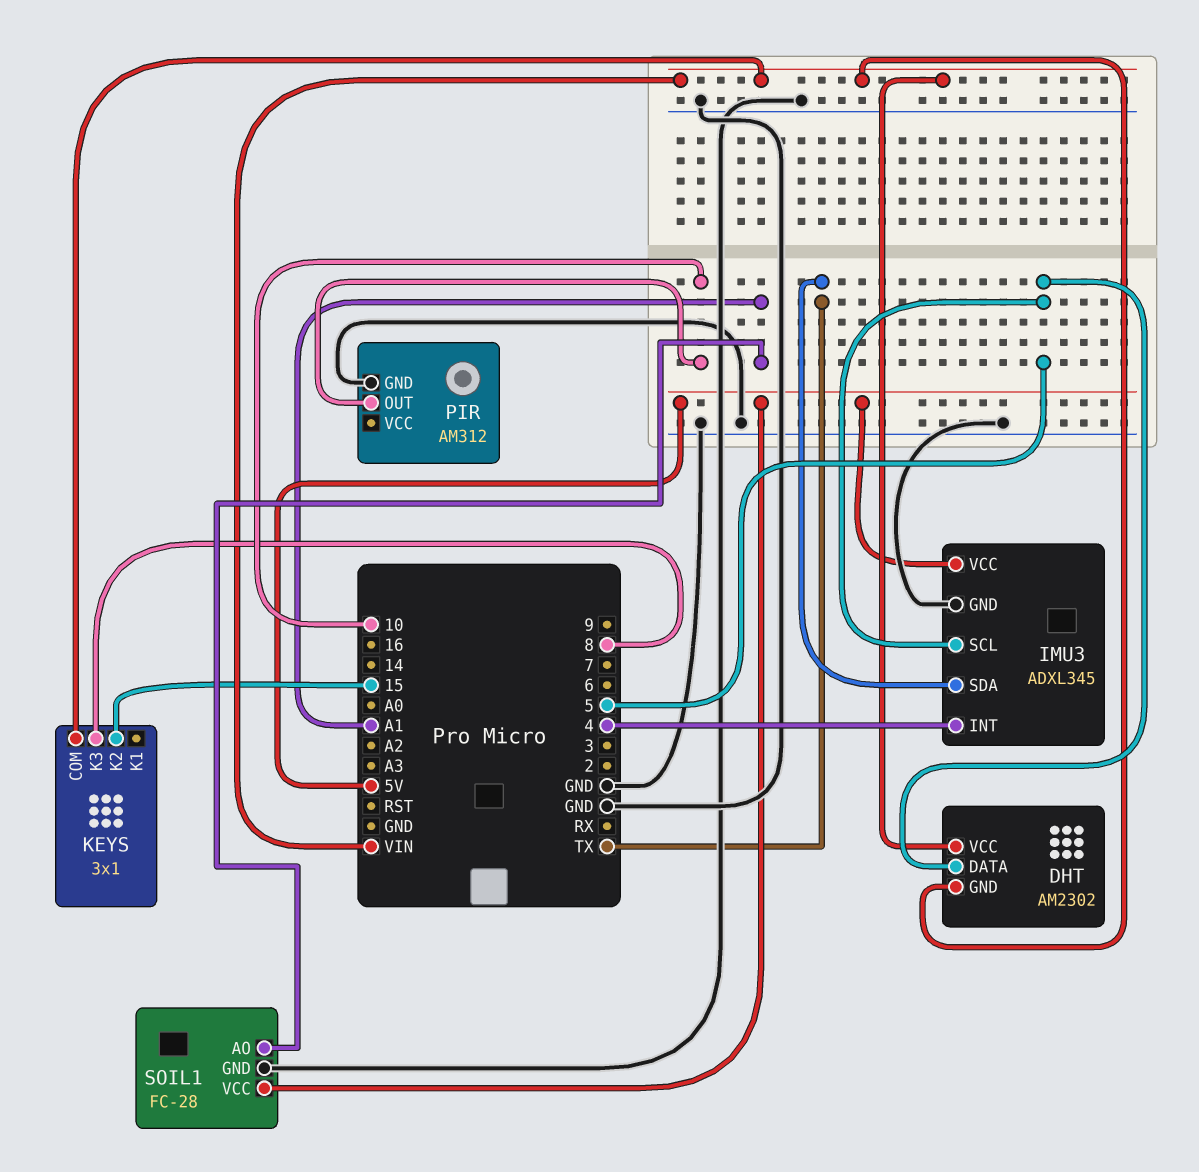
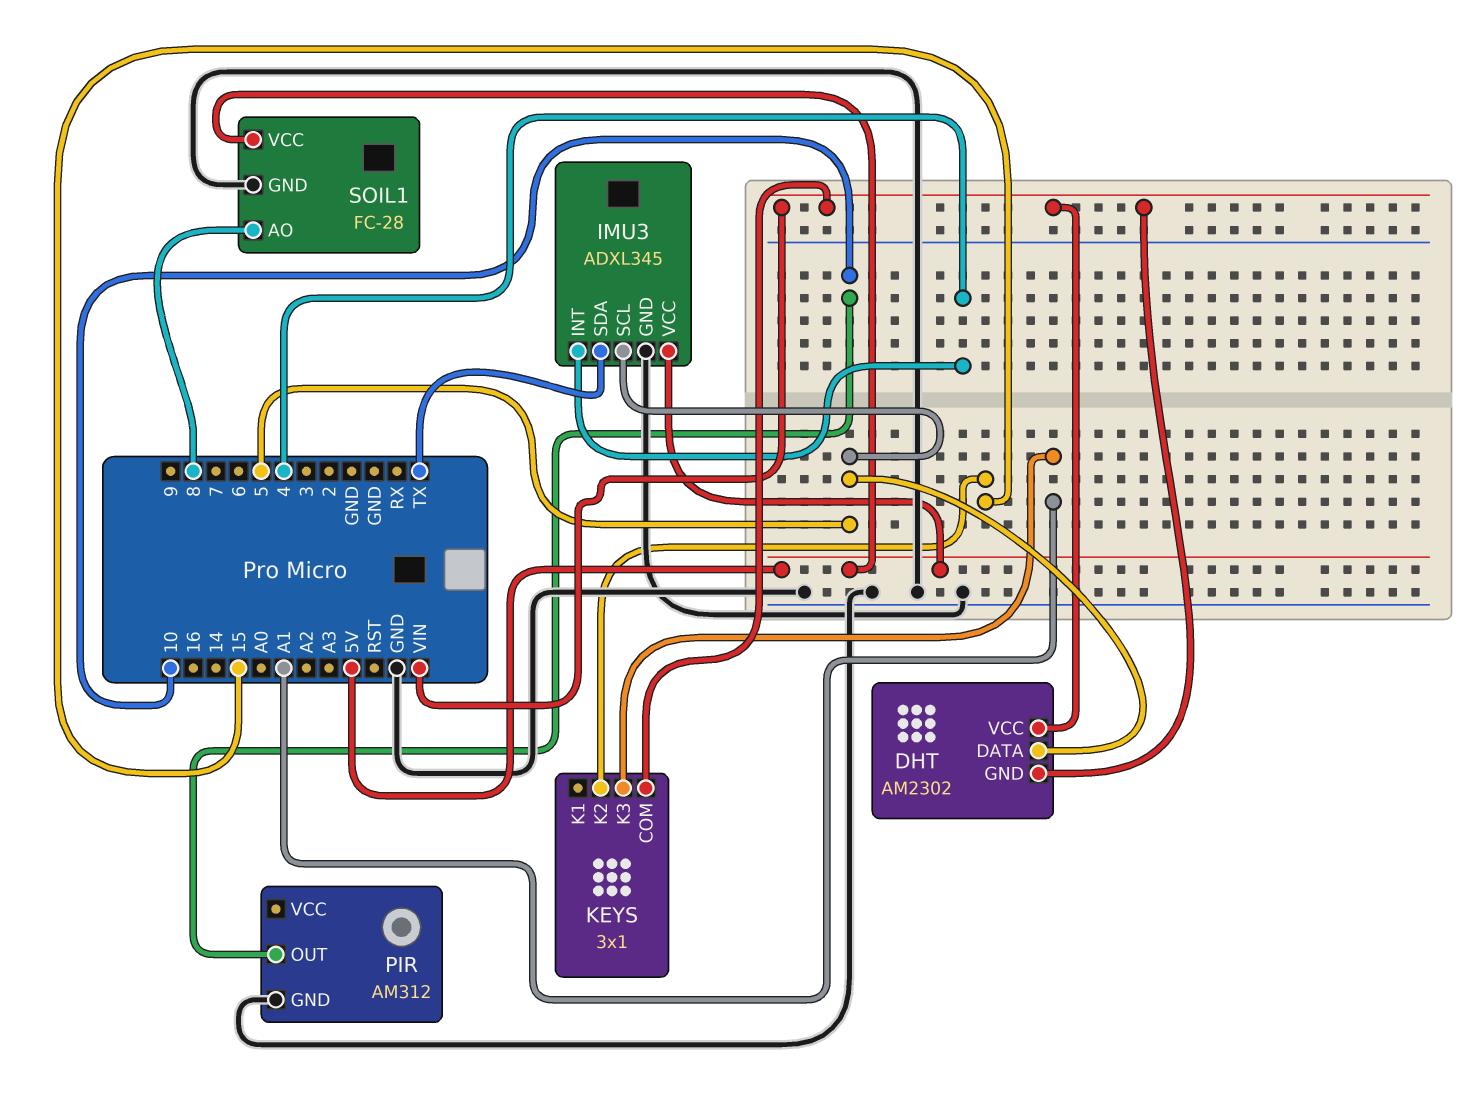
KEYS pin K3: 8 -> A1
SOIL1 pin AO: A1 -> 8

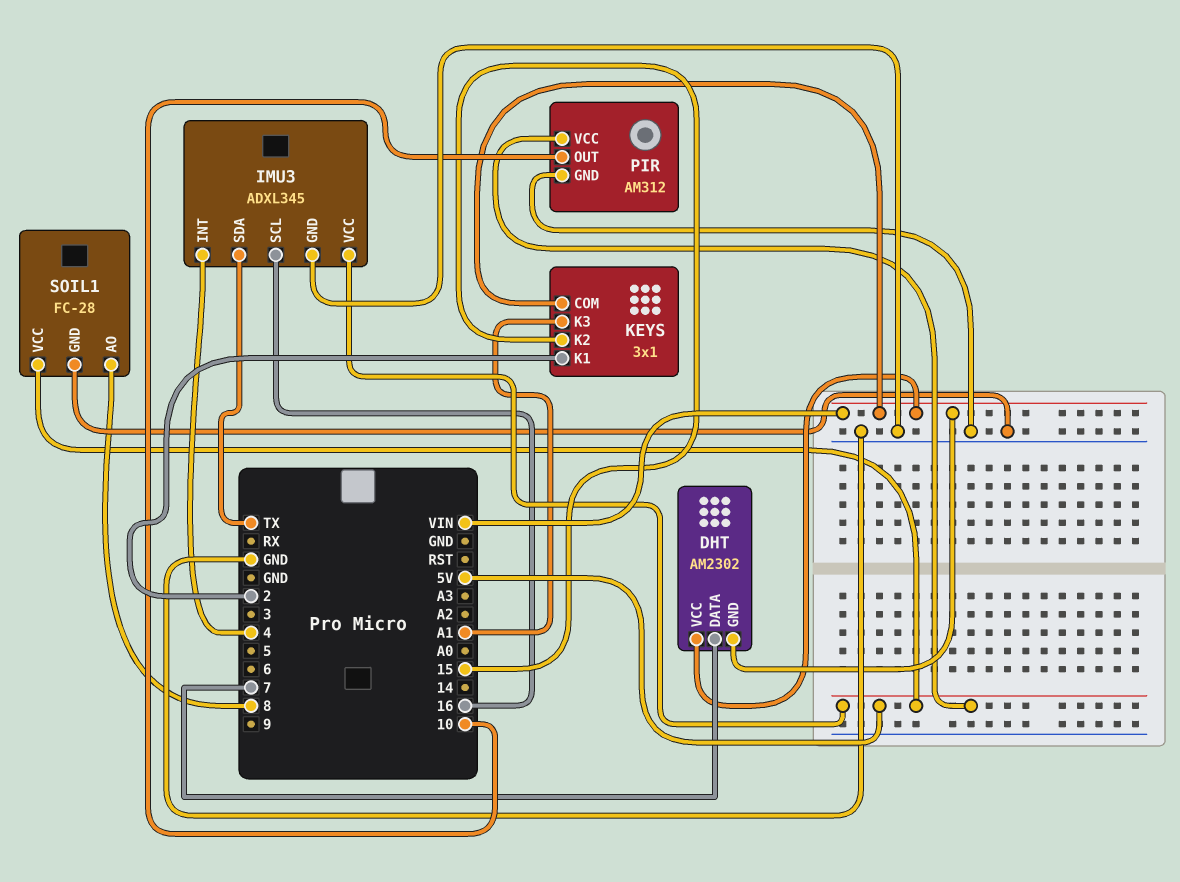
DHT pin DATA: 5 -> 7
IMU3 pin SCL: 5 -> 16
KEYS pin K1: none -> 2
PIR pin VCC: none -> 5V

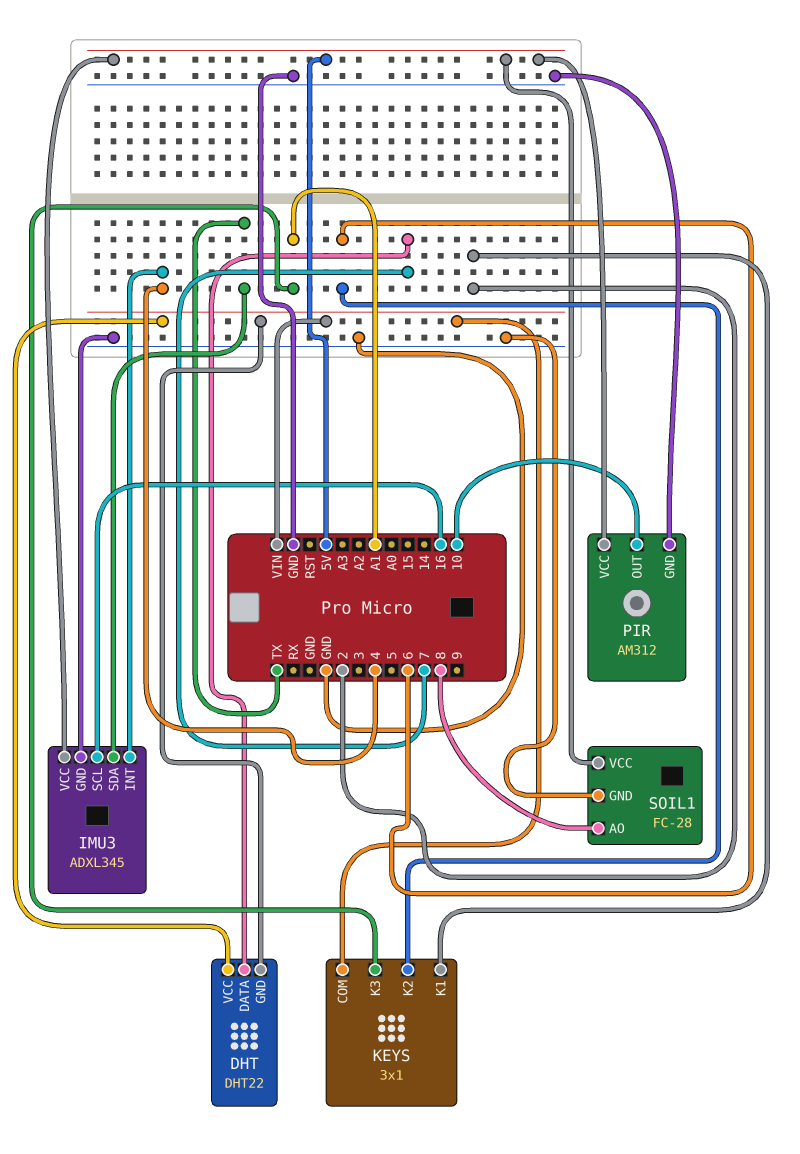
DHT: AM2302 -> DHT22
KEYS pin K2: 15 -> 6

